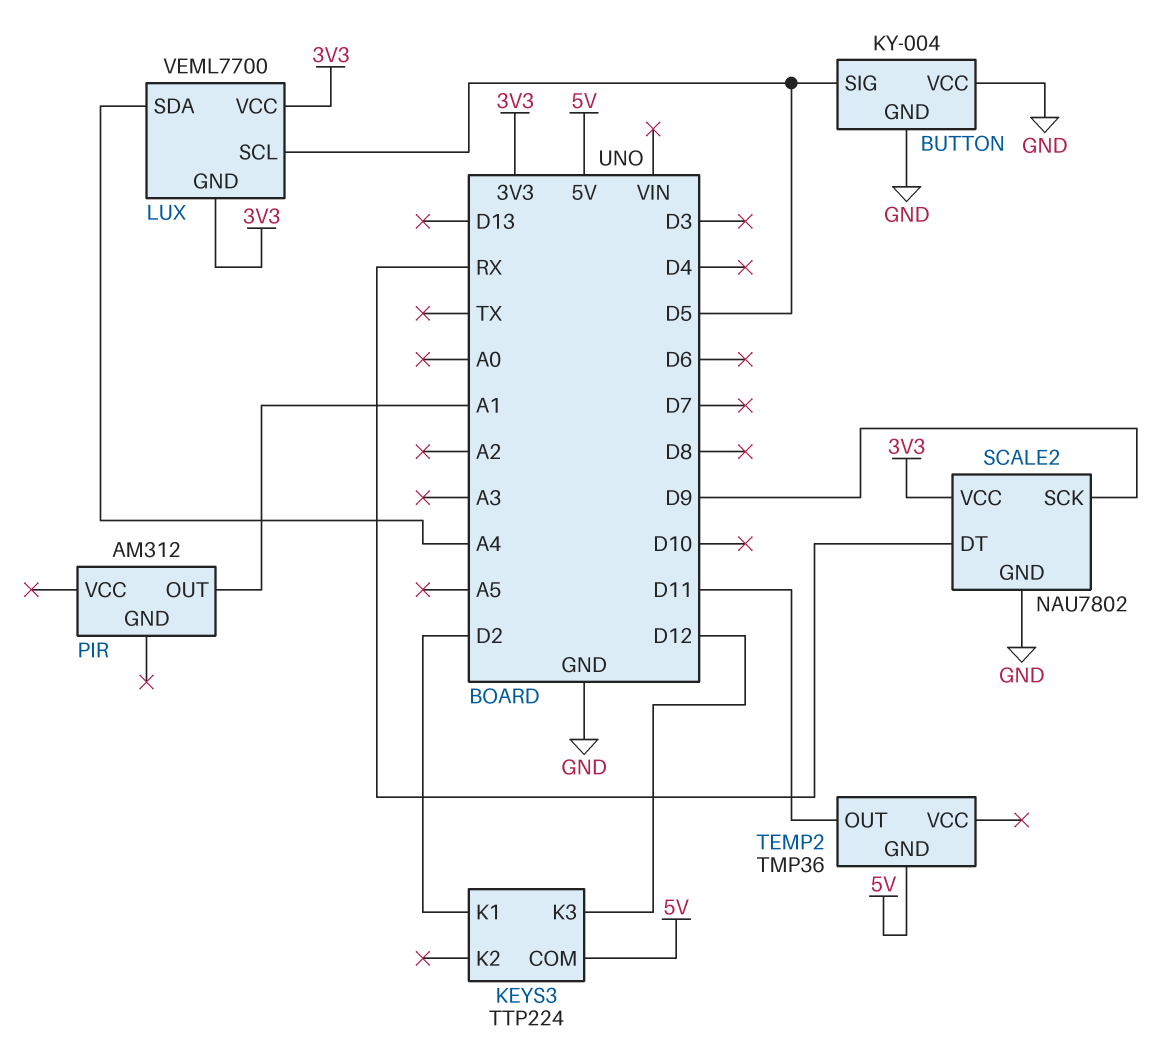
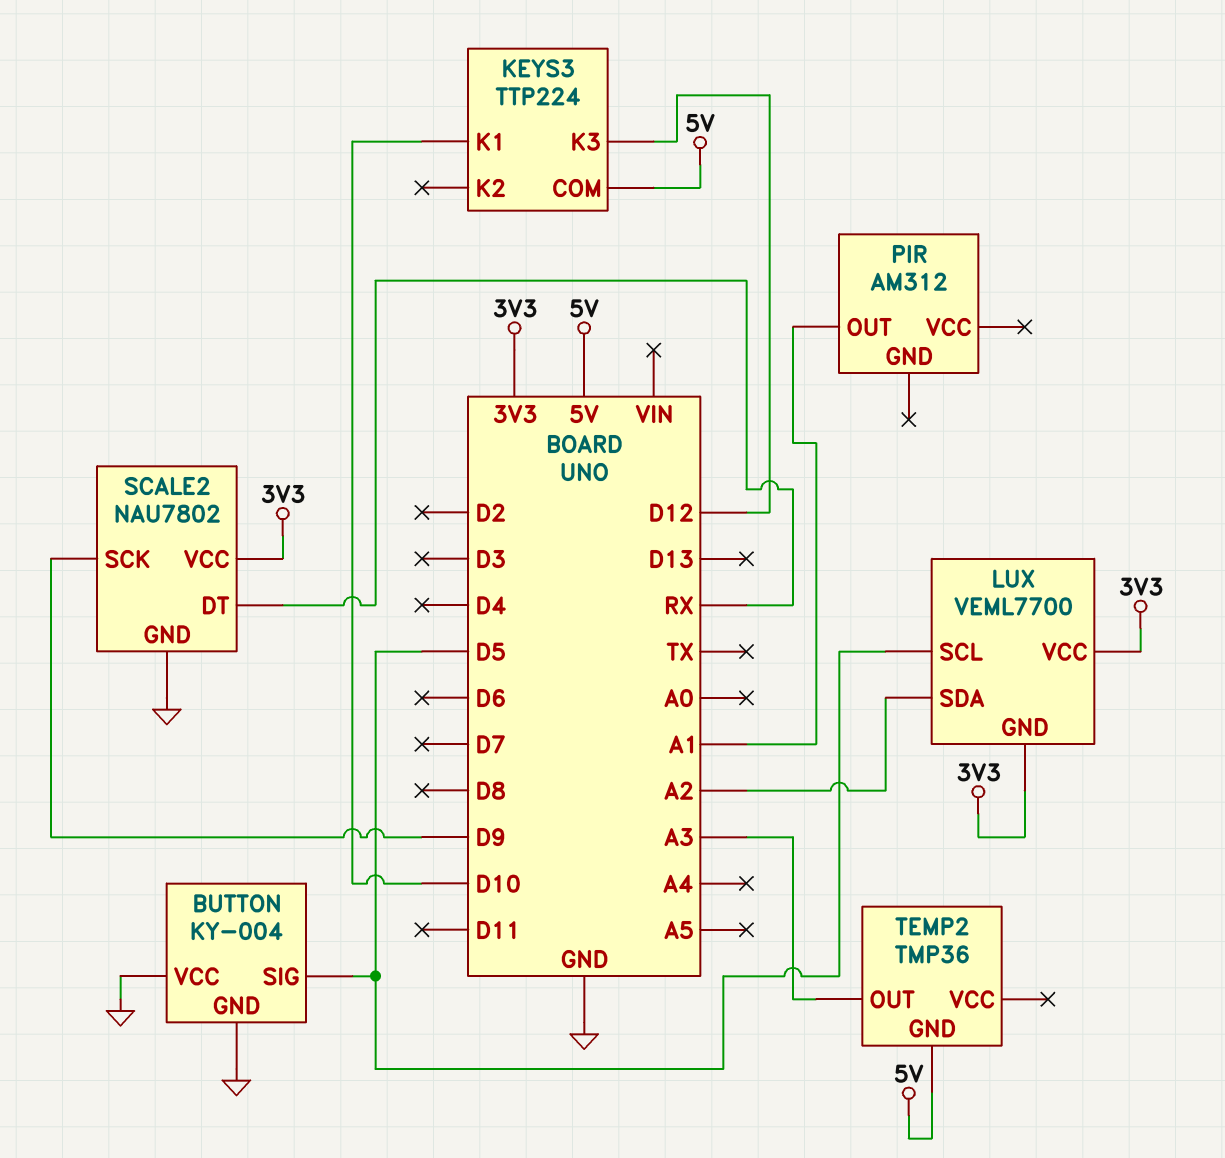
KEYS3 pin K1: D2 -> D10
LUX pin SDA: A4 -> A2
TEMP2 pin OUT: D11 -> A3

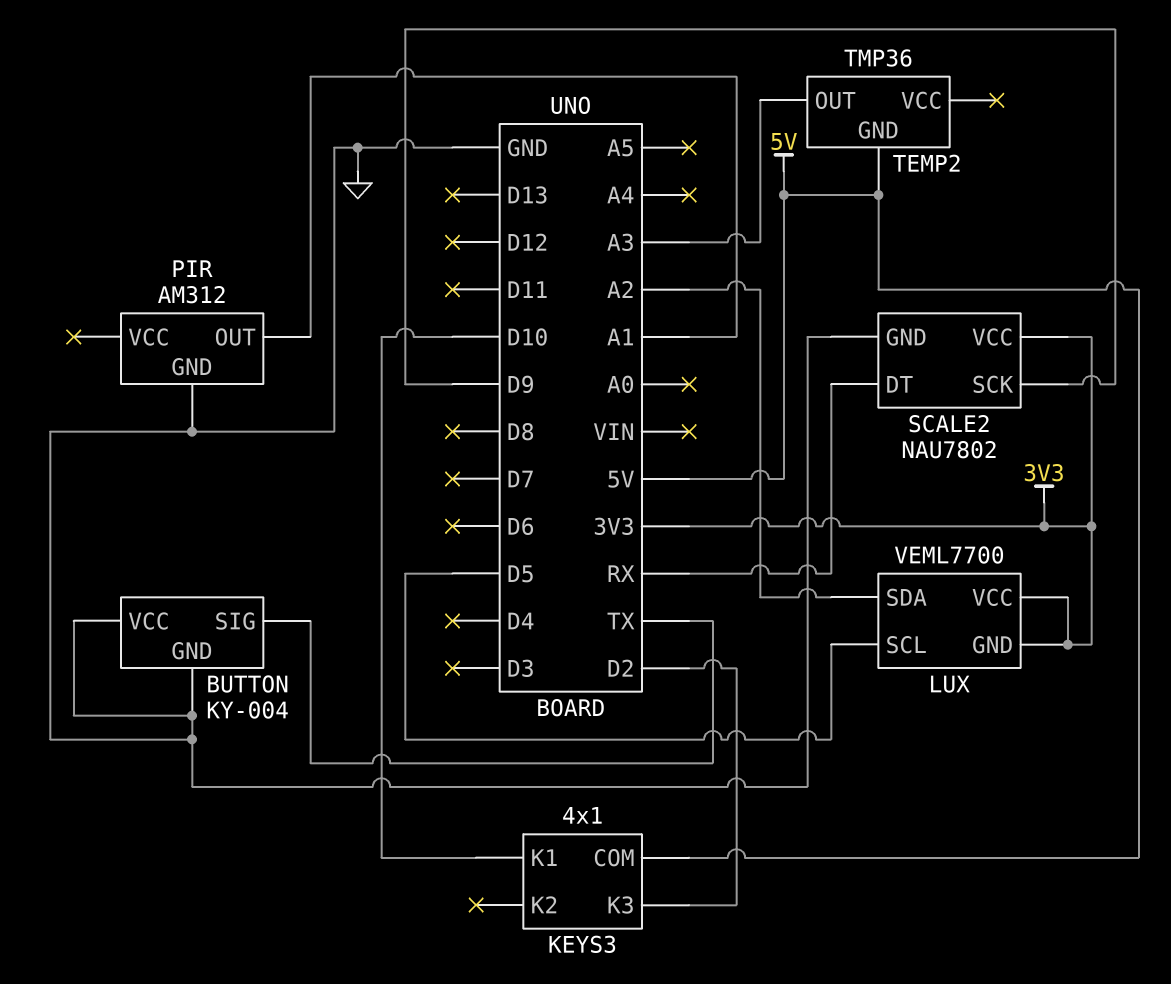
BUTTON pin SIG: D5 -> TX
KEYS3: TTP224 -> 4x1
KEYS3 pin K3: D12 -> D2
PIR pin GND: none -> GND

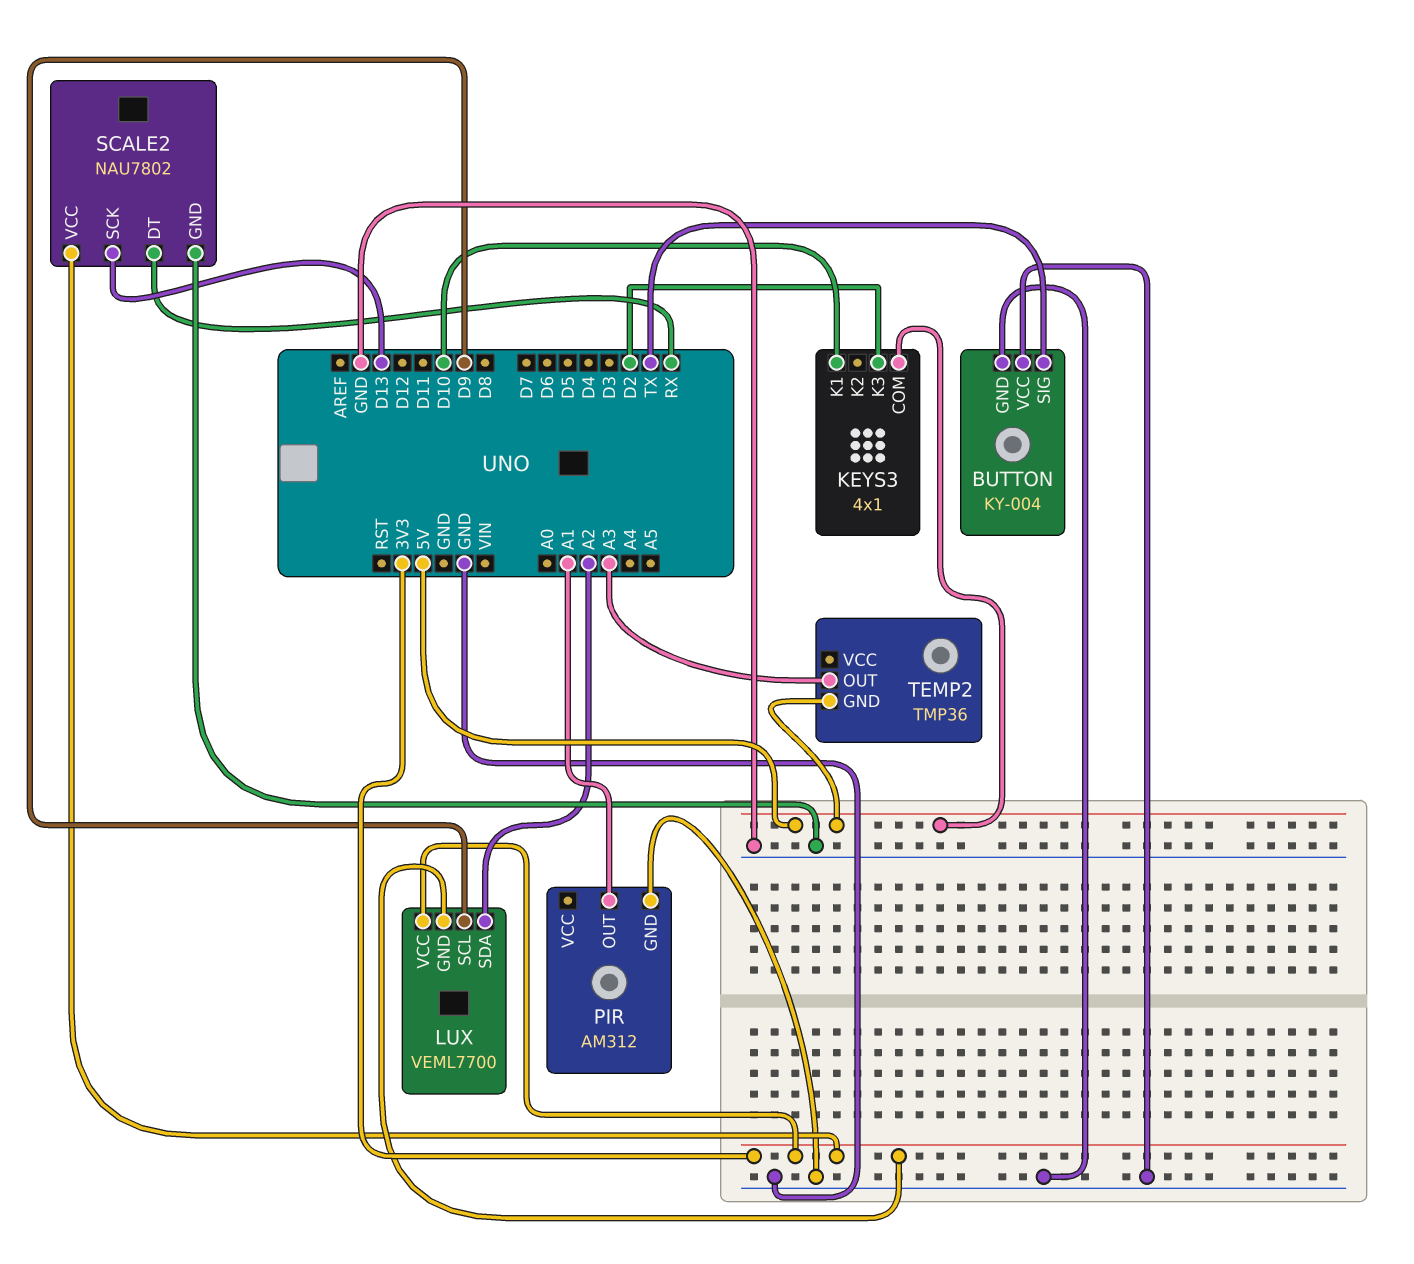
LUX pin SCL: D5 -> D9
SCALE2 pin SCK: D9 -> D13

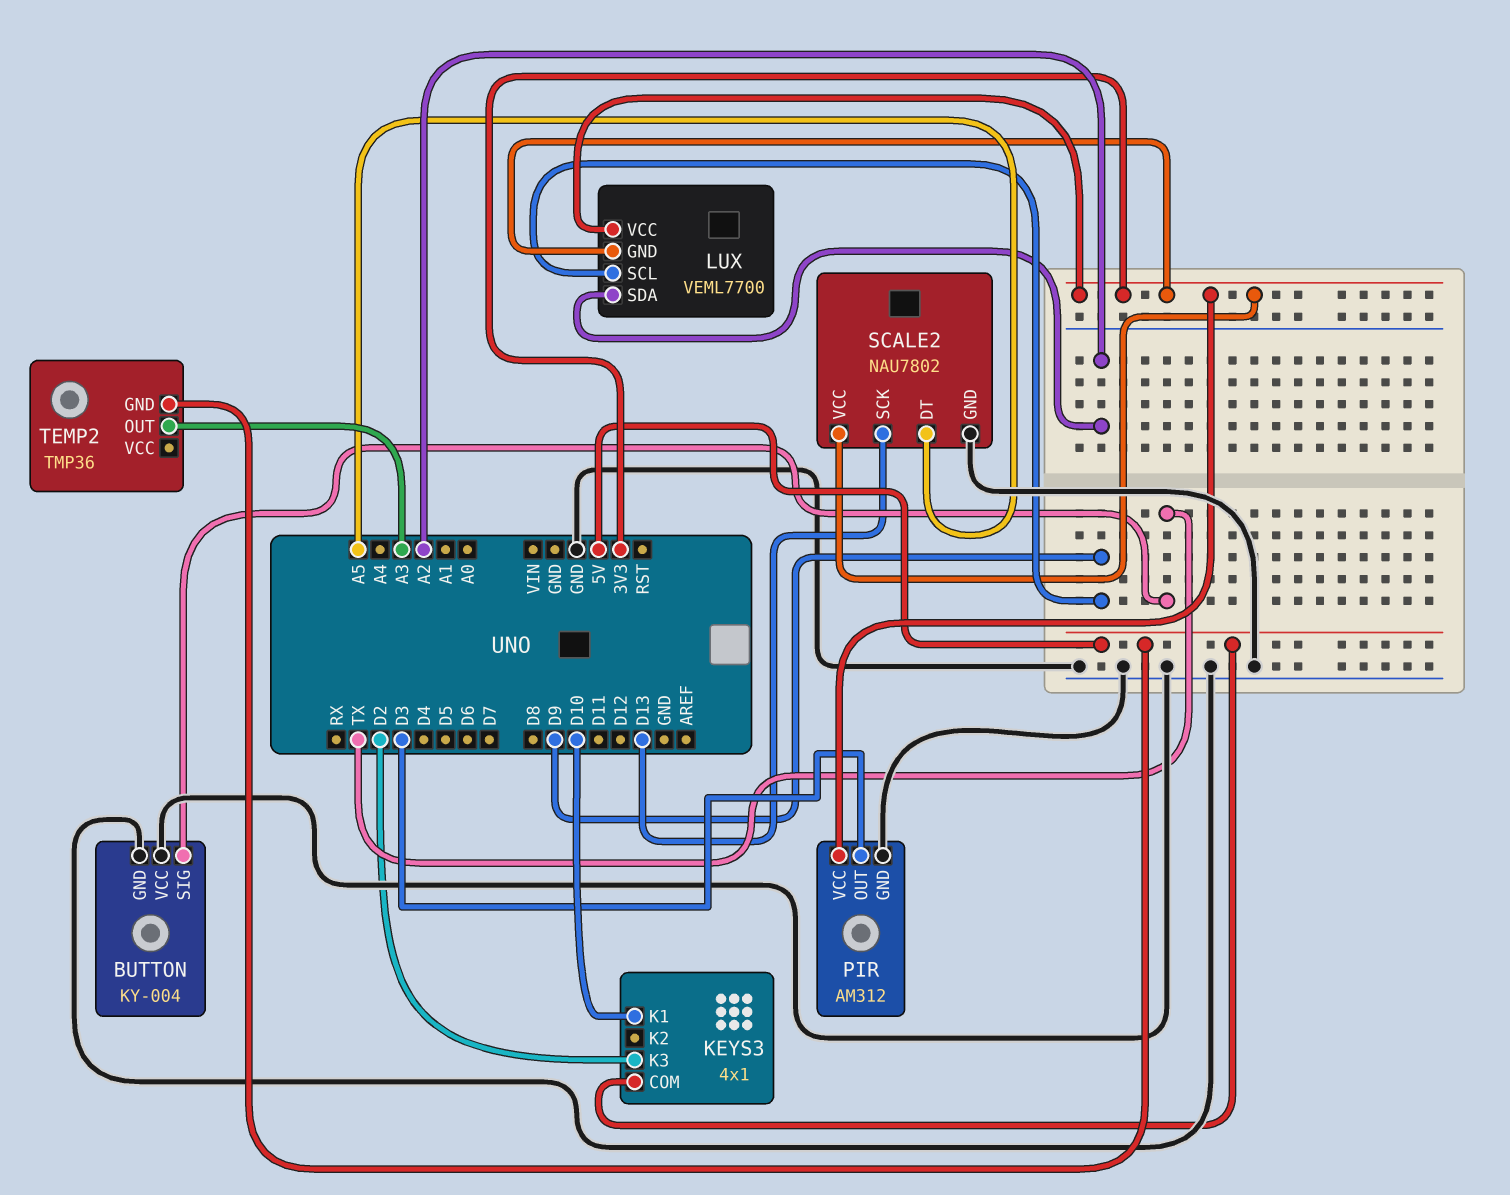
PIR pin OUT: A1 -> D3
PIR pin VCC: none -> 3V3
SCALE2 pin DT: RX -> A5

